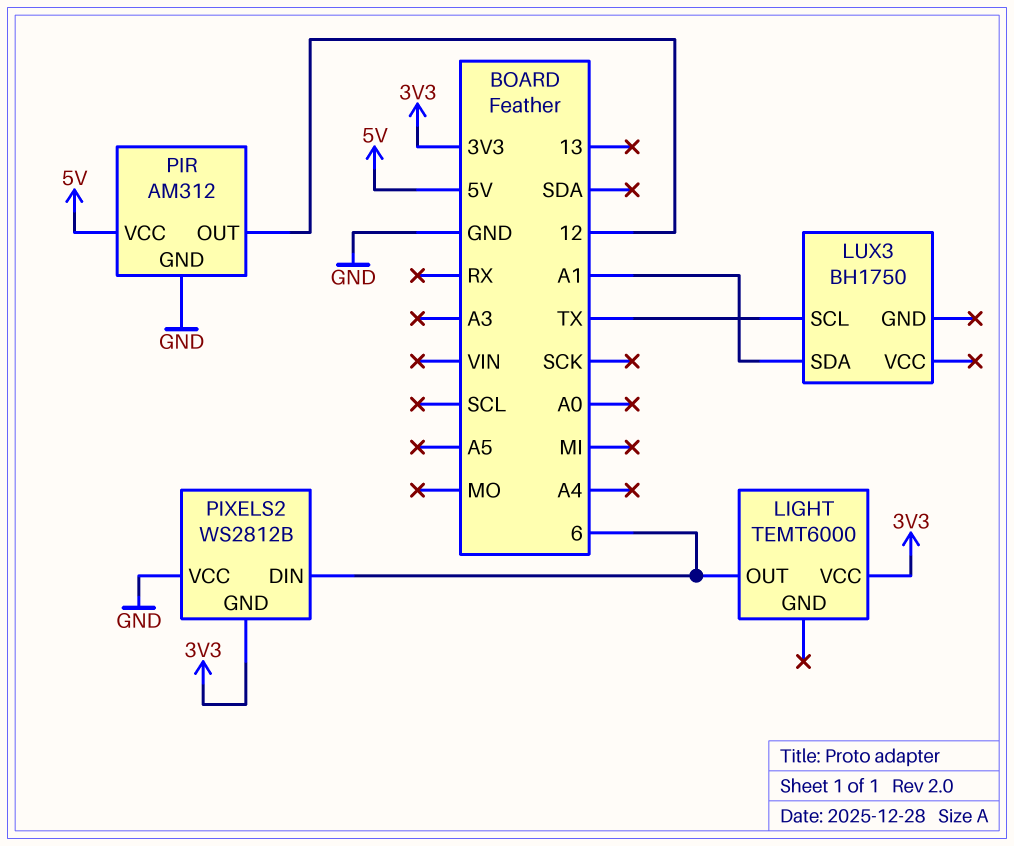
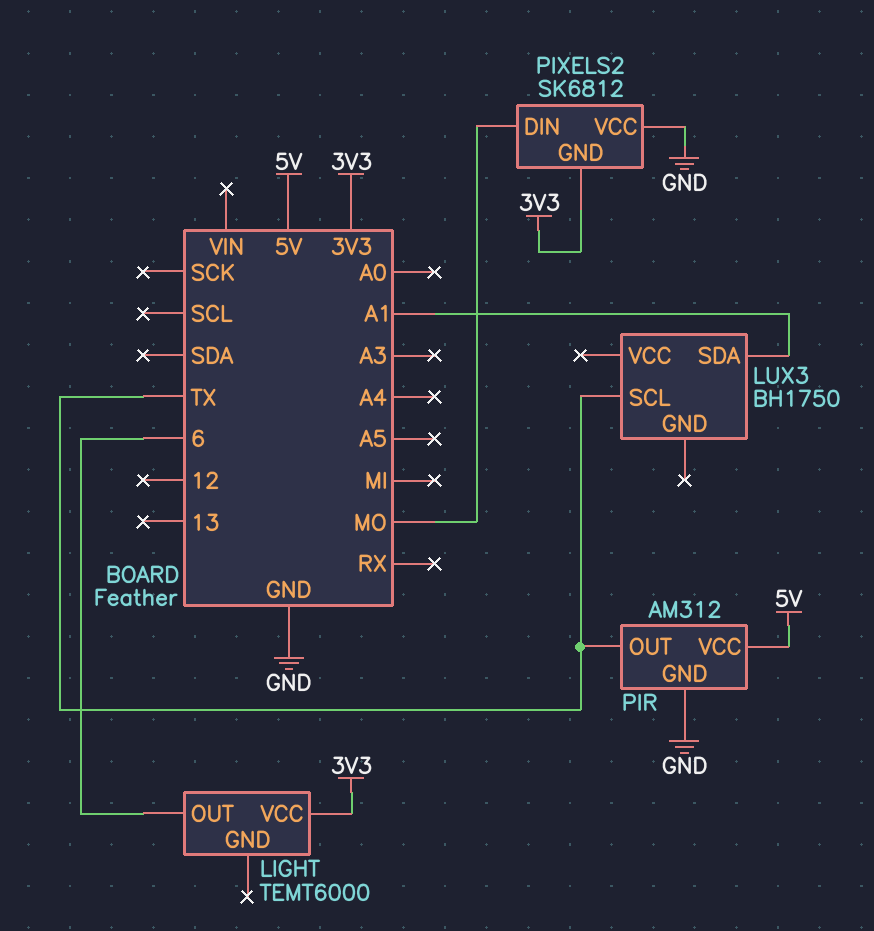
PIR pin OUT: 12 -> TX
PIXELS2: WS2812B -> SK6812
PIXELS2 pin DIN: 6 -> MO

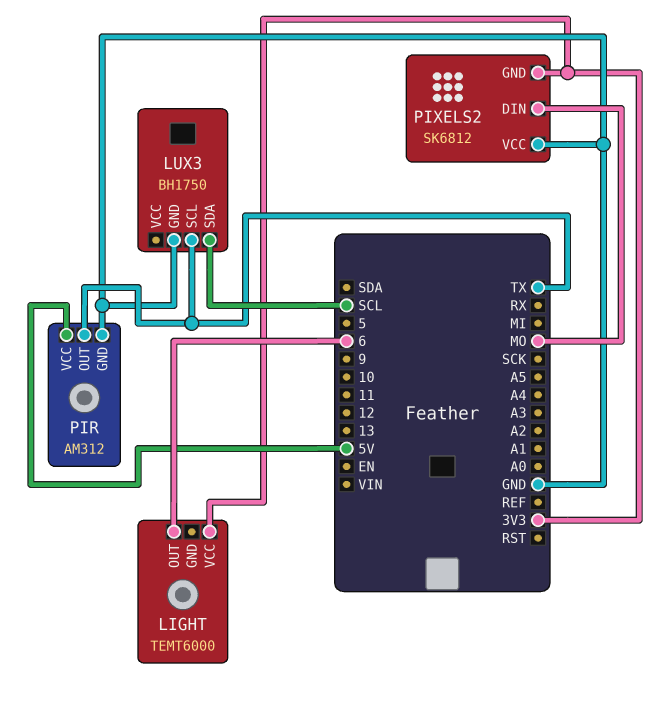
LUX3 pin GND: none -> GND
LUX3 pin SDA: A1 -> SCL

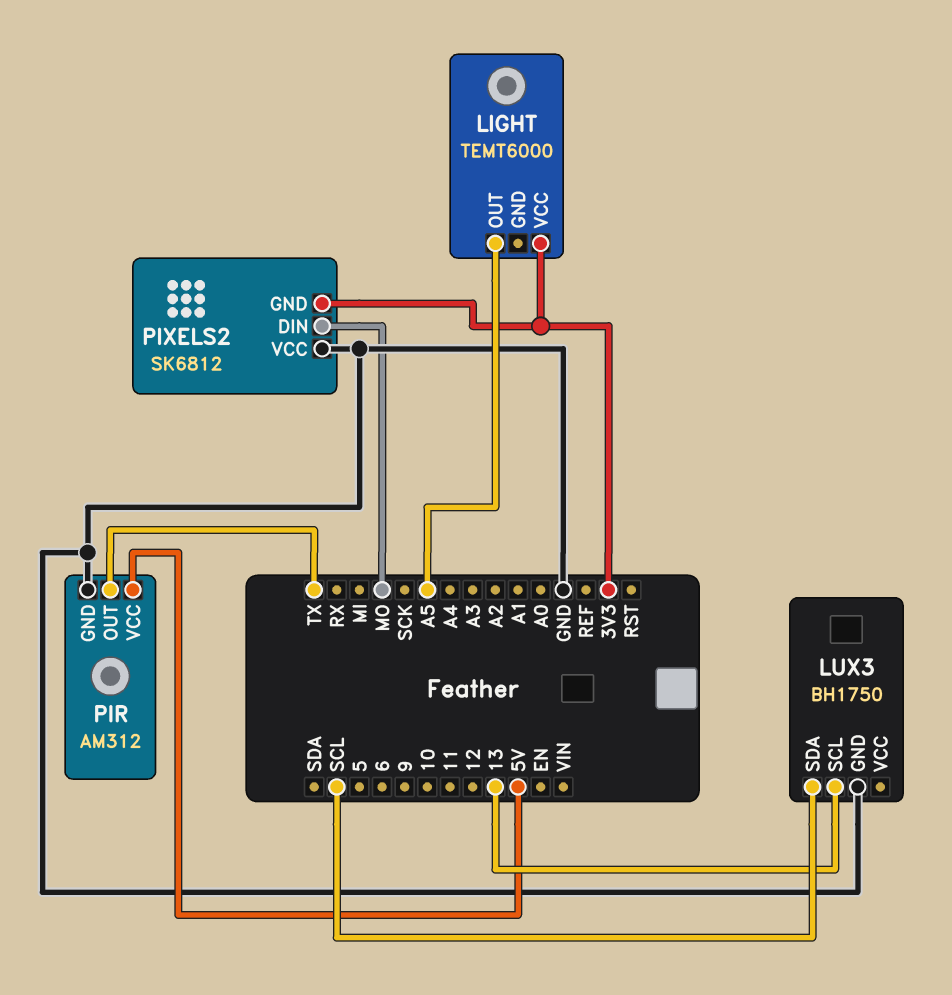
LIGHT pin OUT: 6 -> A5
LUX3 pin SCL: TX -> 13

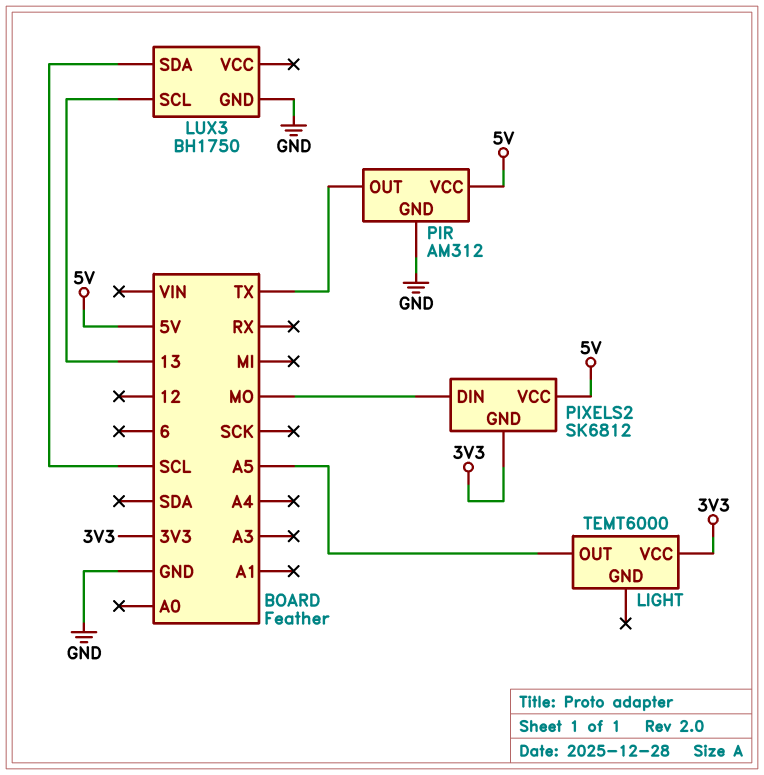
PIXELS2 pin VCC: GND -> 5V

